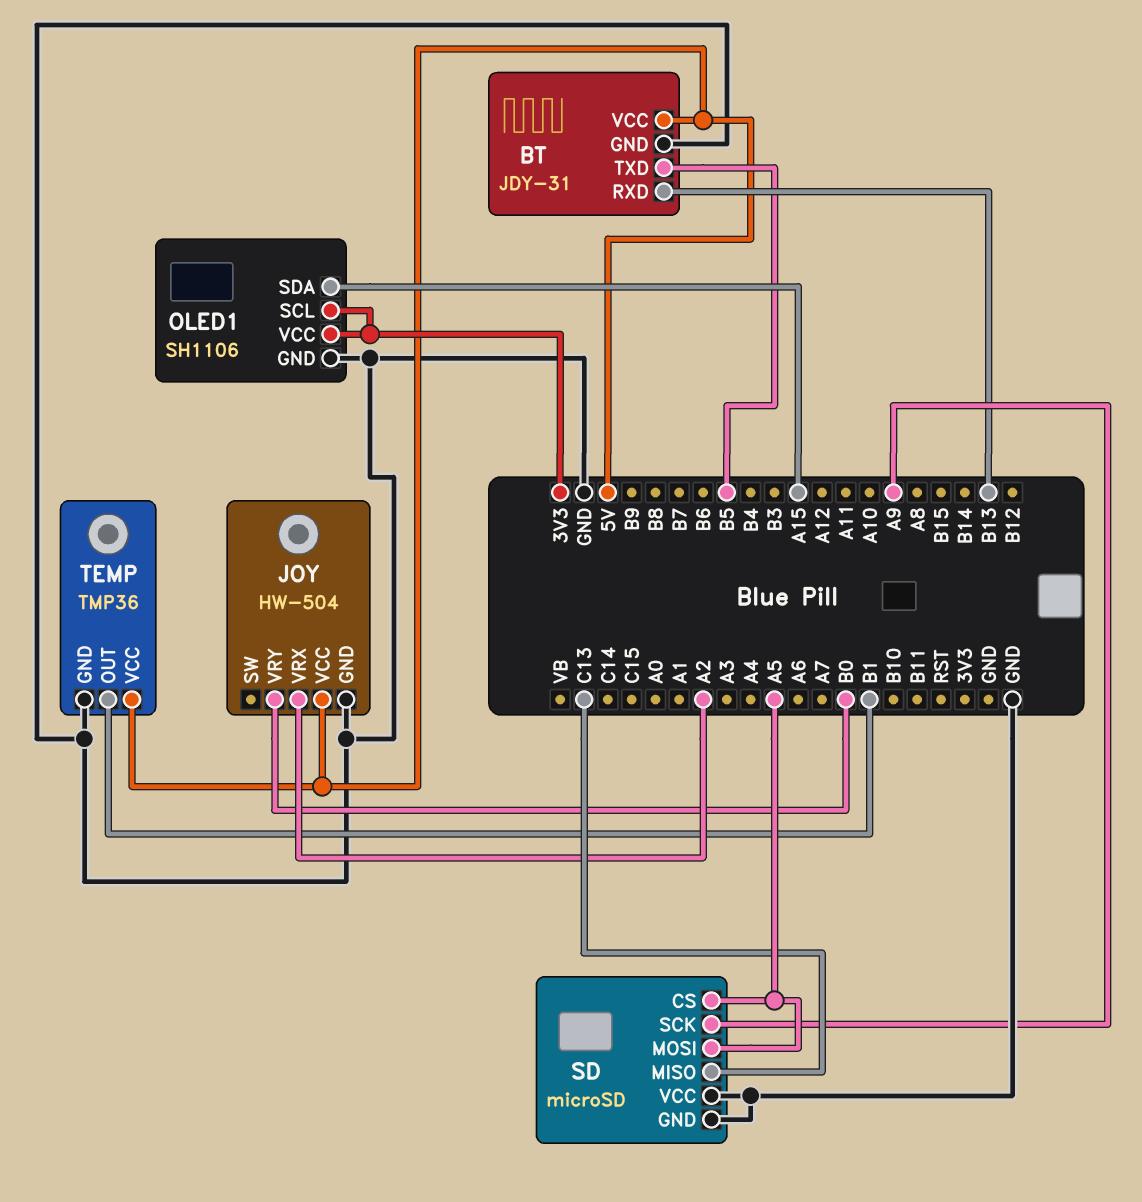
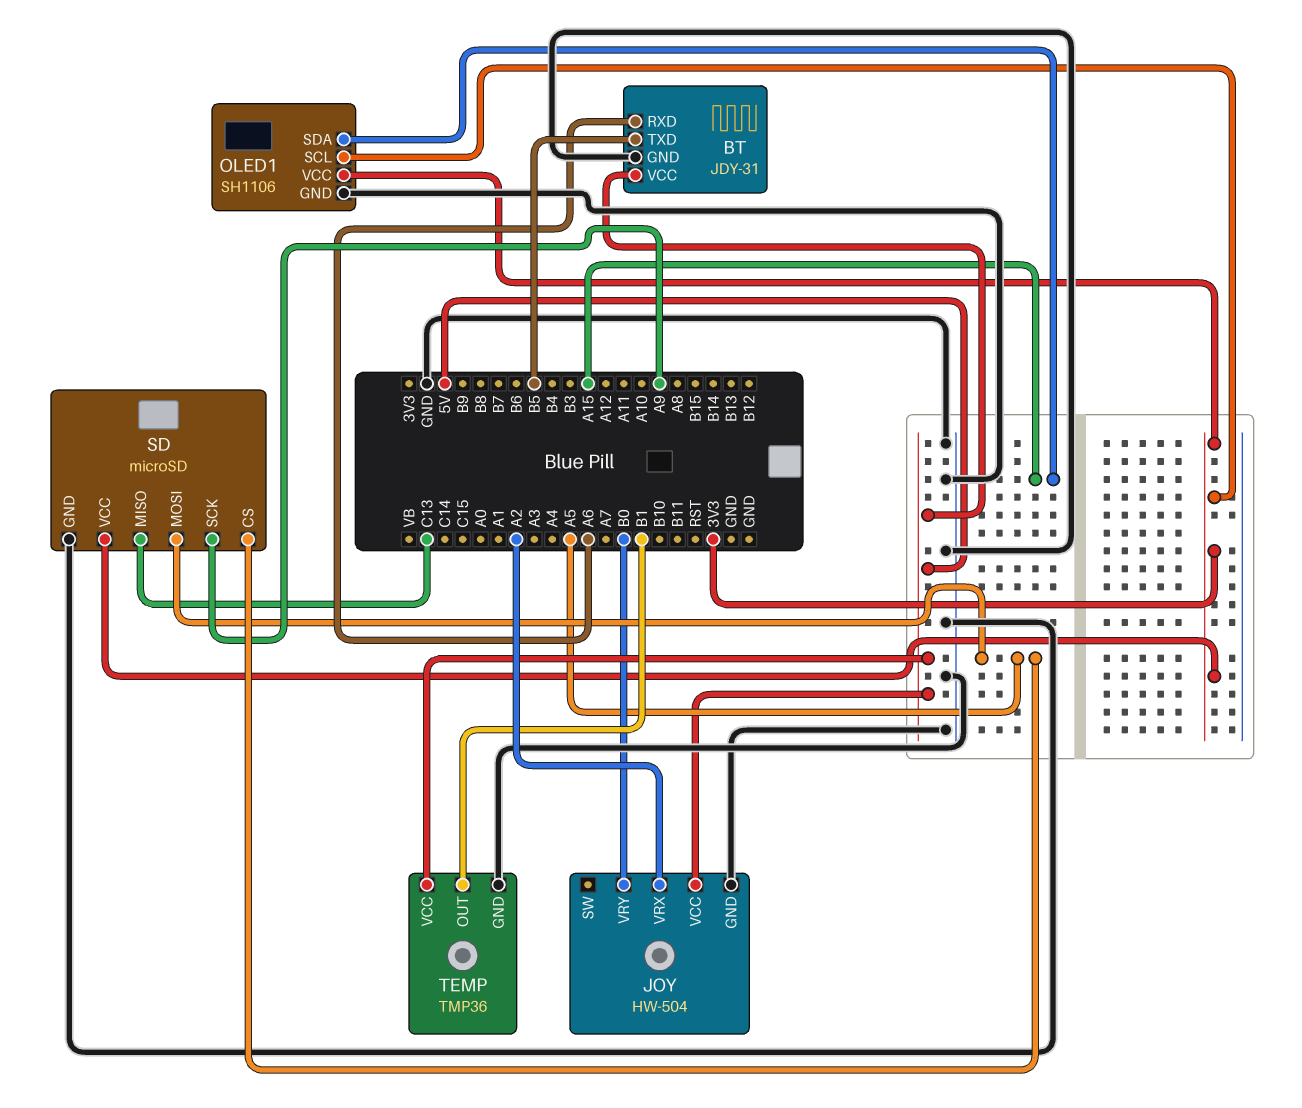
BT pin RXD: B13 -> A6
SD pin VCC: GND -> 3V3

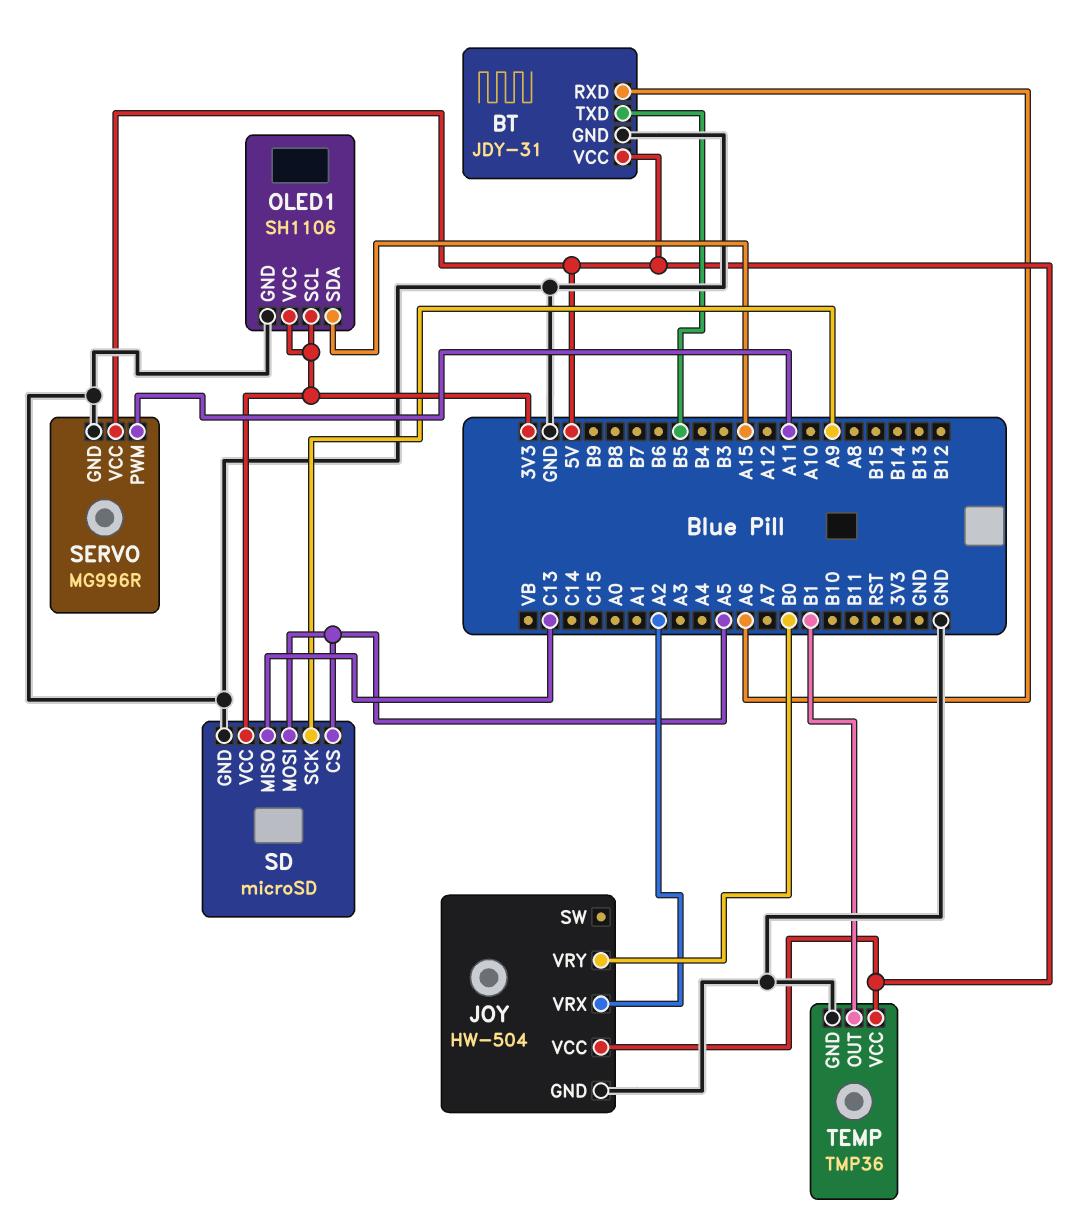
SERVO: none -> MG996R
SERVO pin GND: none -> GND
SERVO pin PWM: none -> A11
SERVO pin VCC: none -> 5V

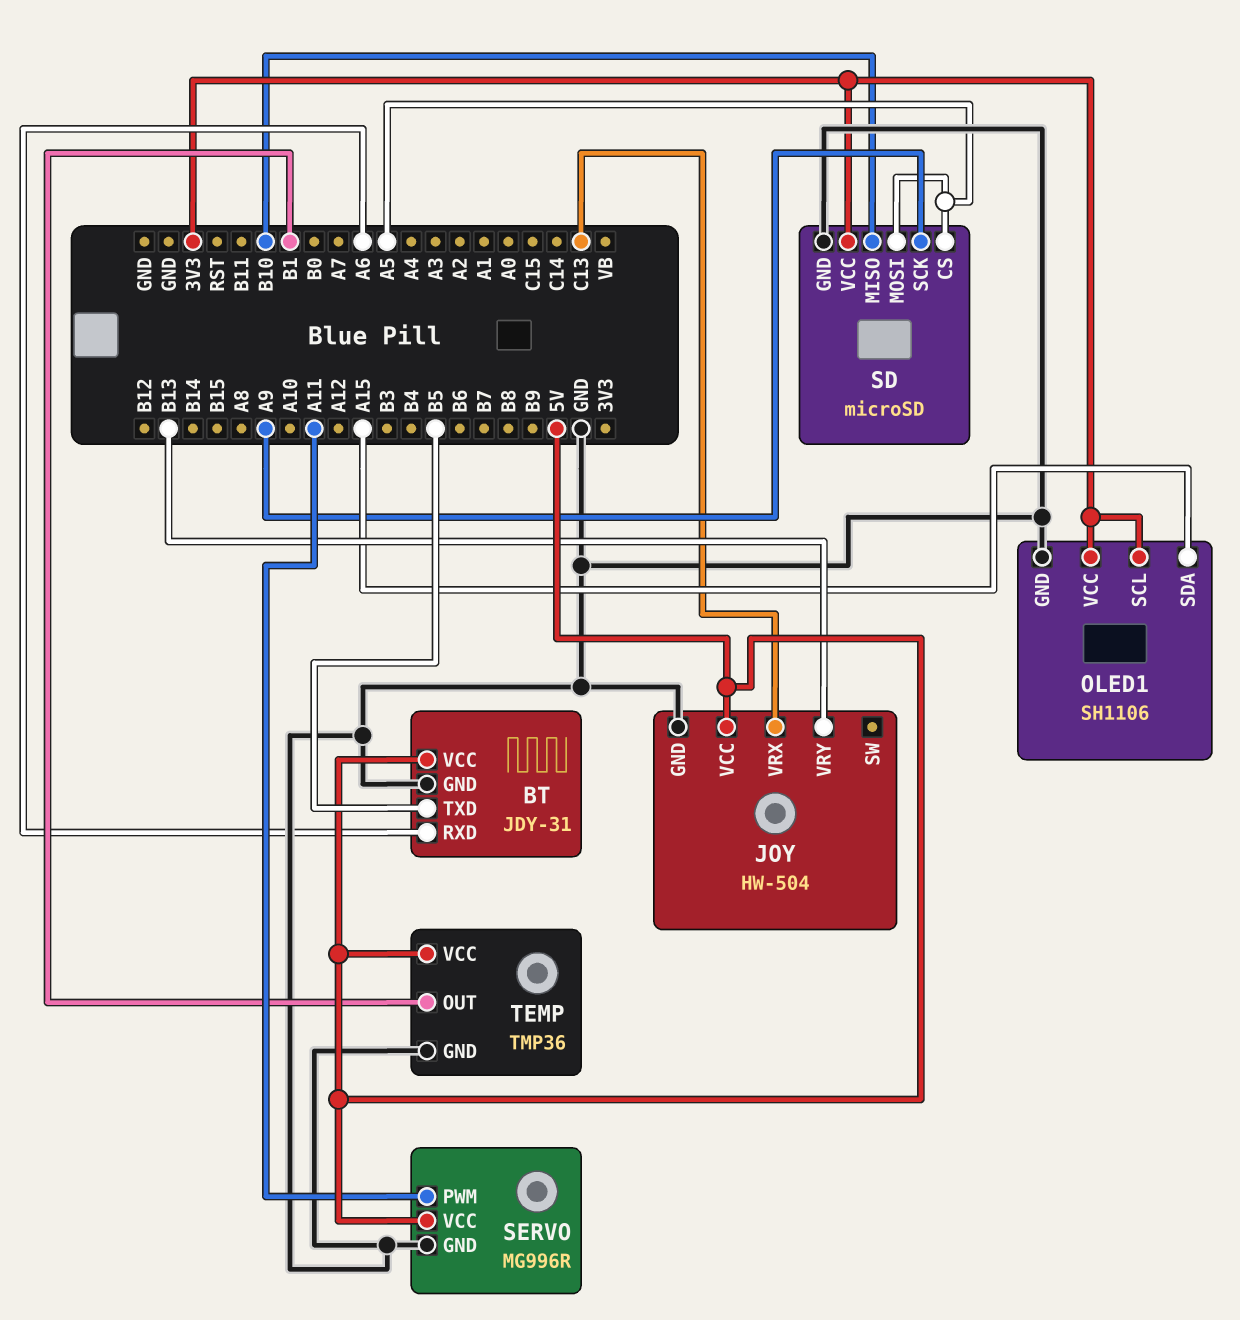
JOY pin VRX: A2 -> C13
JOY pin VRY: B0 -> B13
SD pin MISO: C13 -> B10

